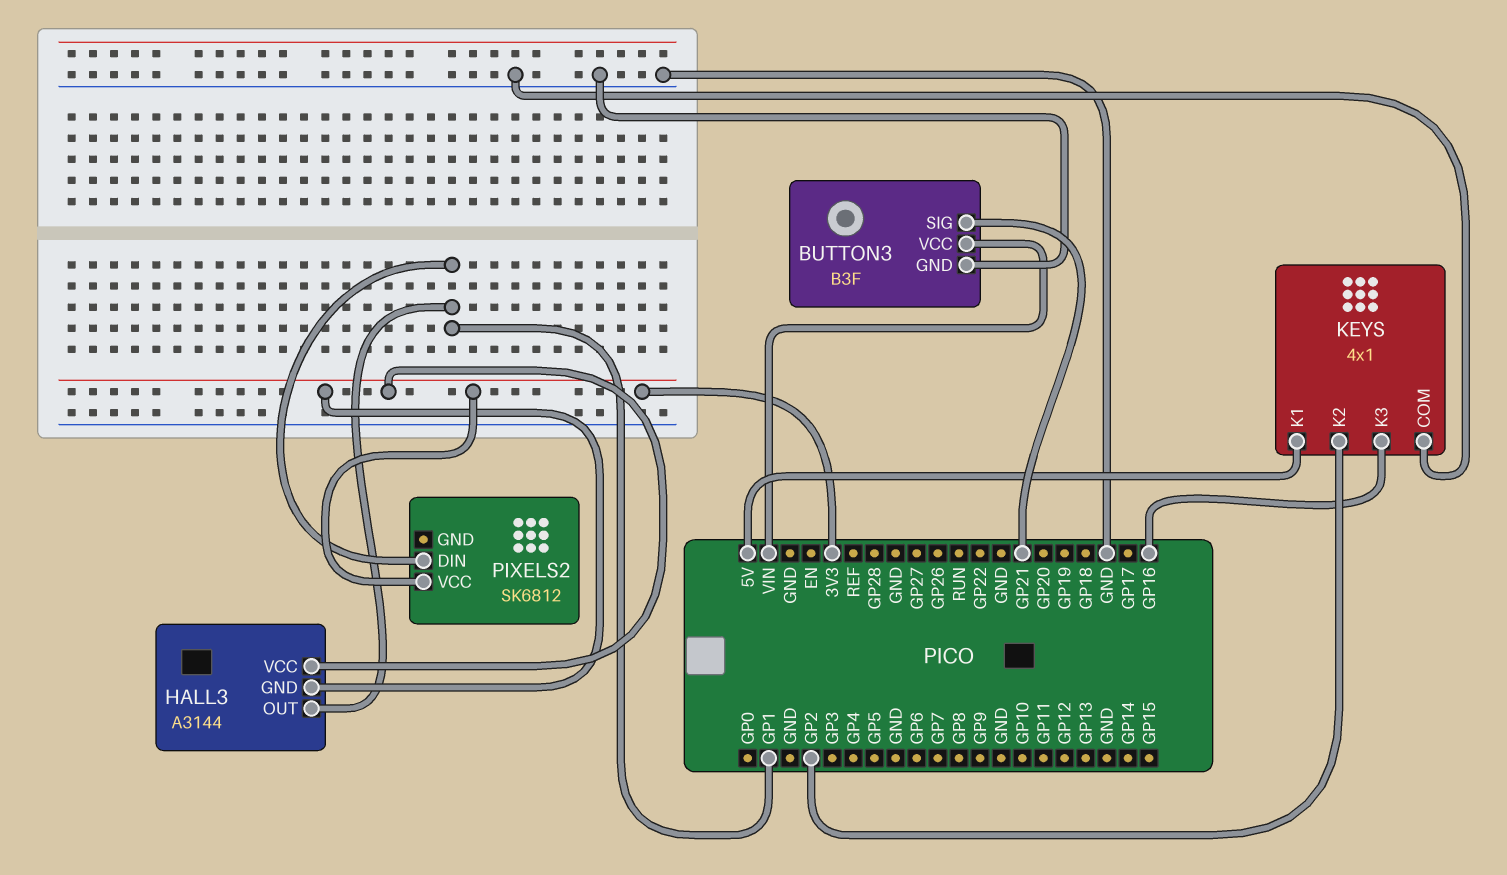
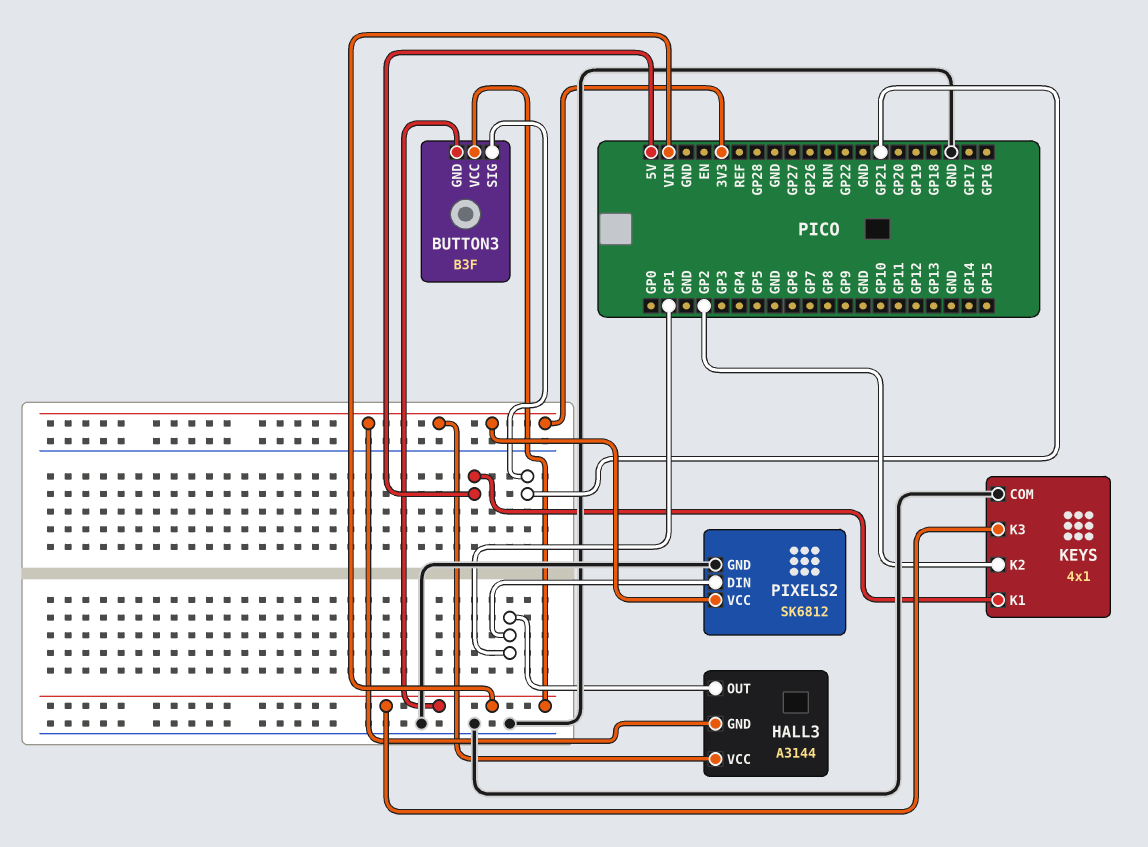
BUTTON3 pin GND: GND -> VIN
KEYS pin K3: GP16 -> VIN
PIXELS2 pin GND: none -> GND

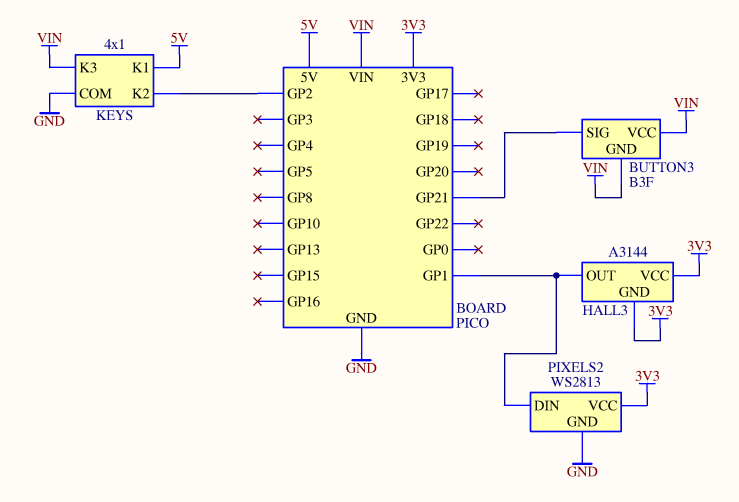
PIXELS2: SK6812 -> WS2813

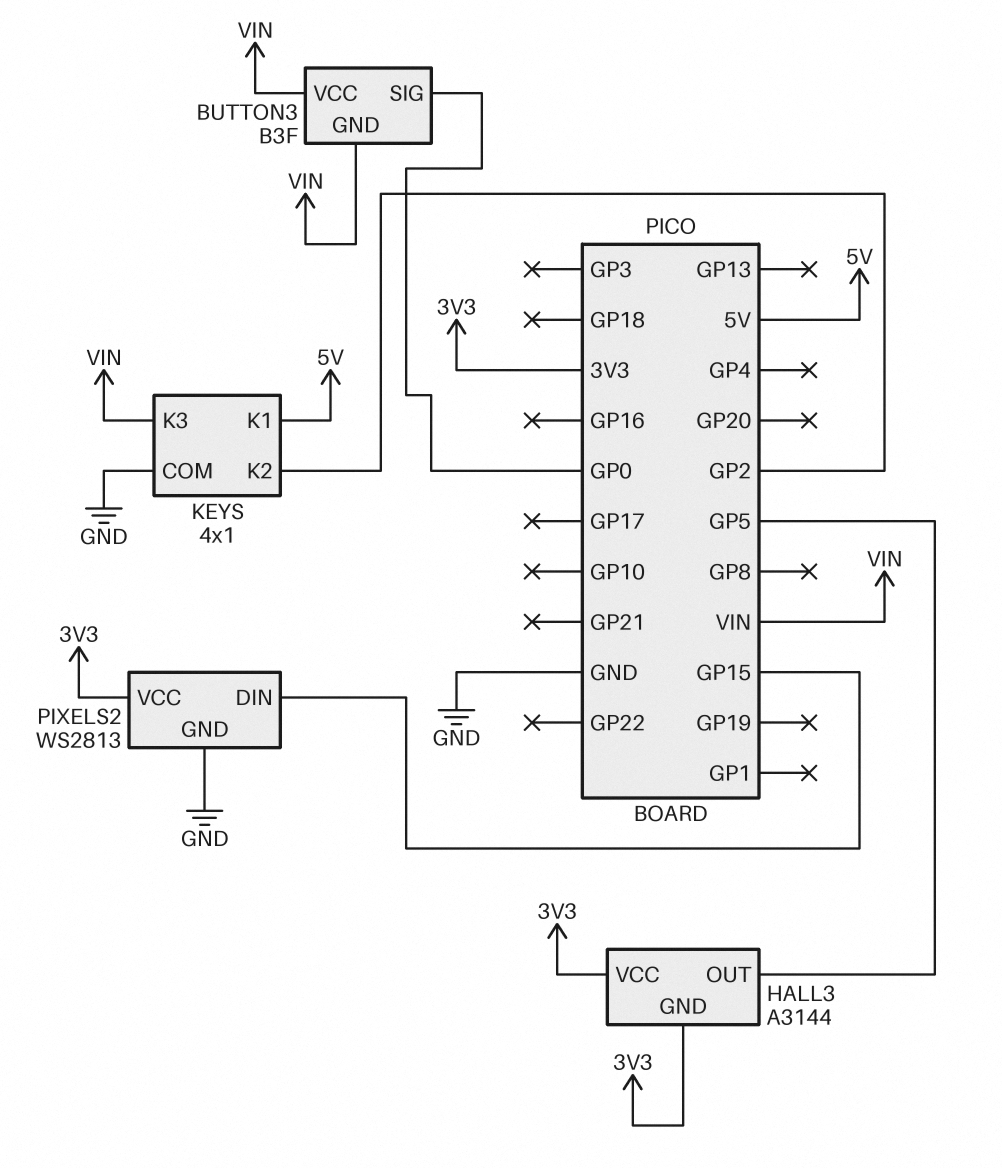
BUTTON3 pin SIG: GP21 -> GP0
HALL3 pin OUT: GP1 -> GP5
PIXELS2 pin DIN: GP1 -> GP15

